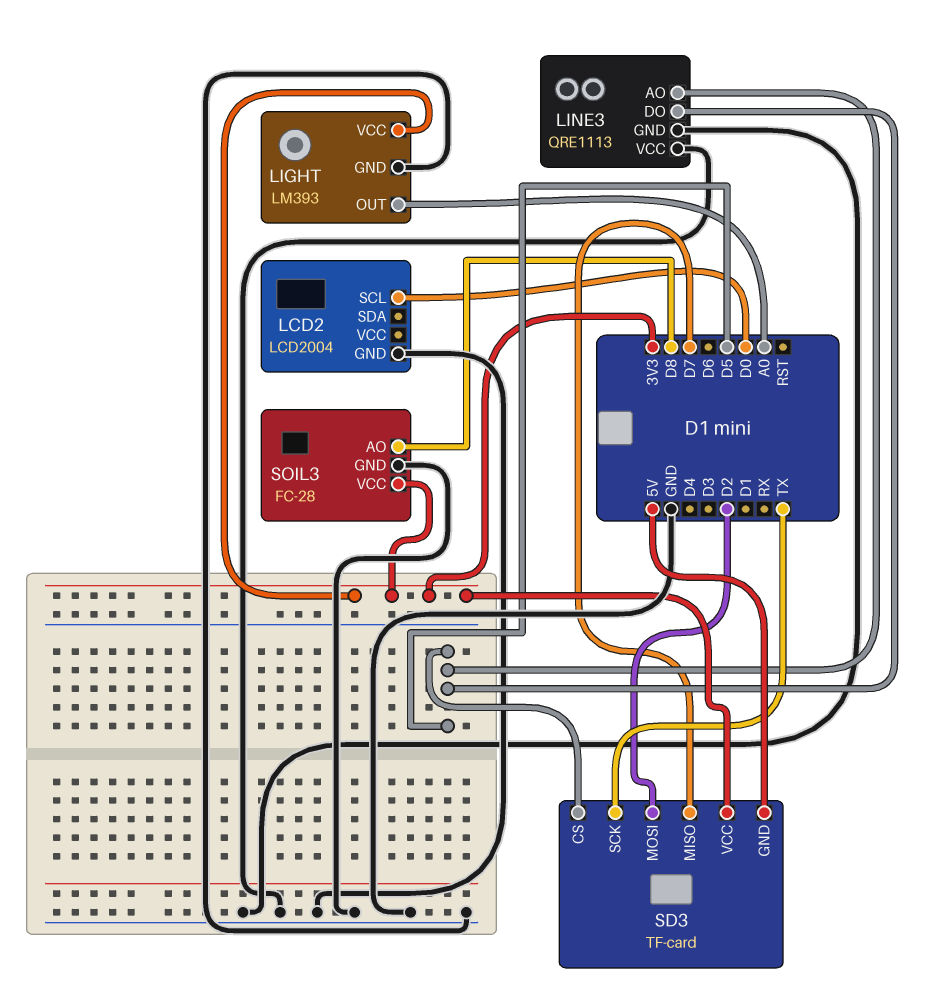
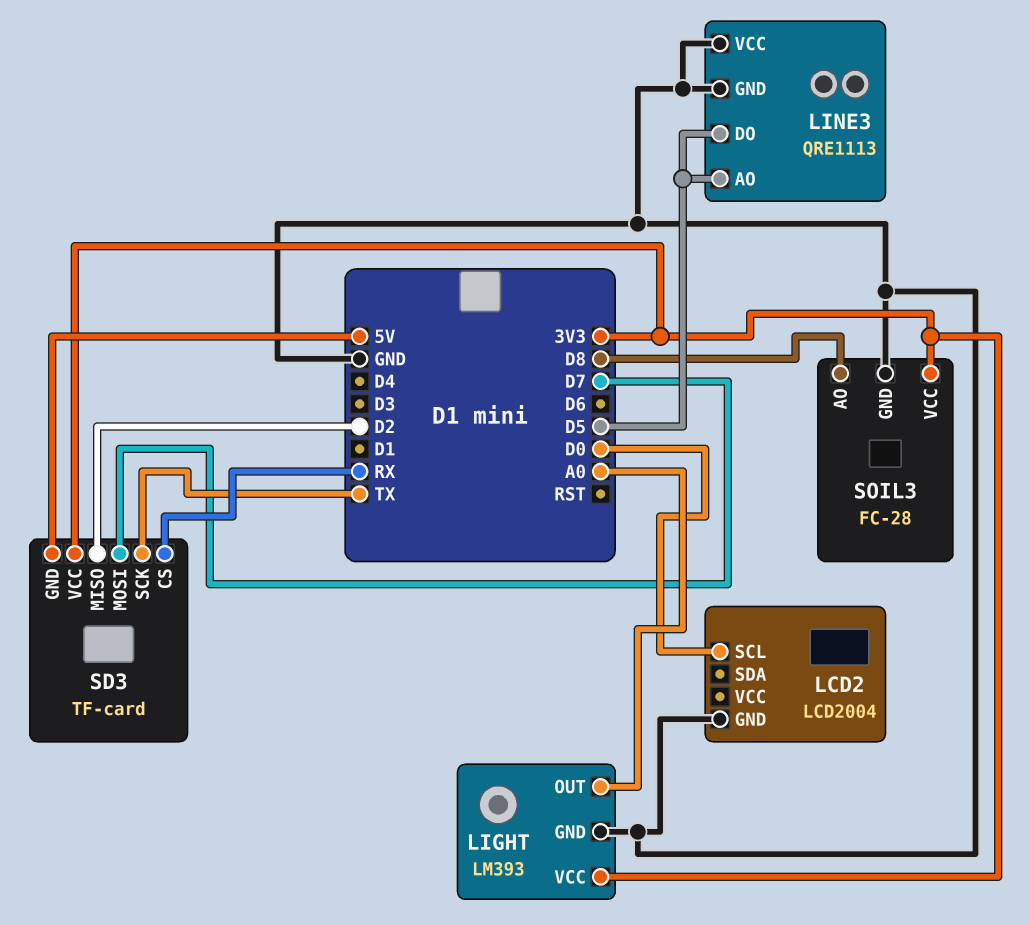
SD3 pin CS: D5 -> RX
SD3 pin MISO: D7 -> D2
SD3 pin MOSI: D2 -> D7

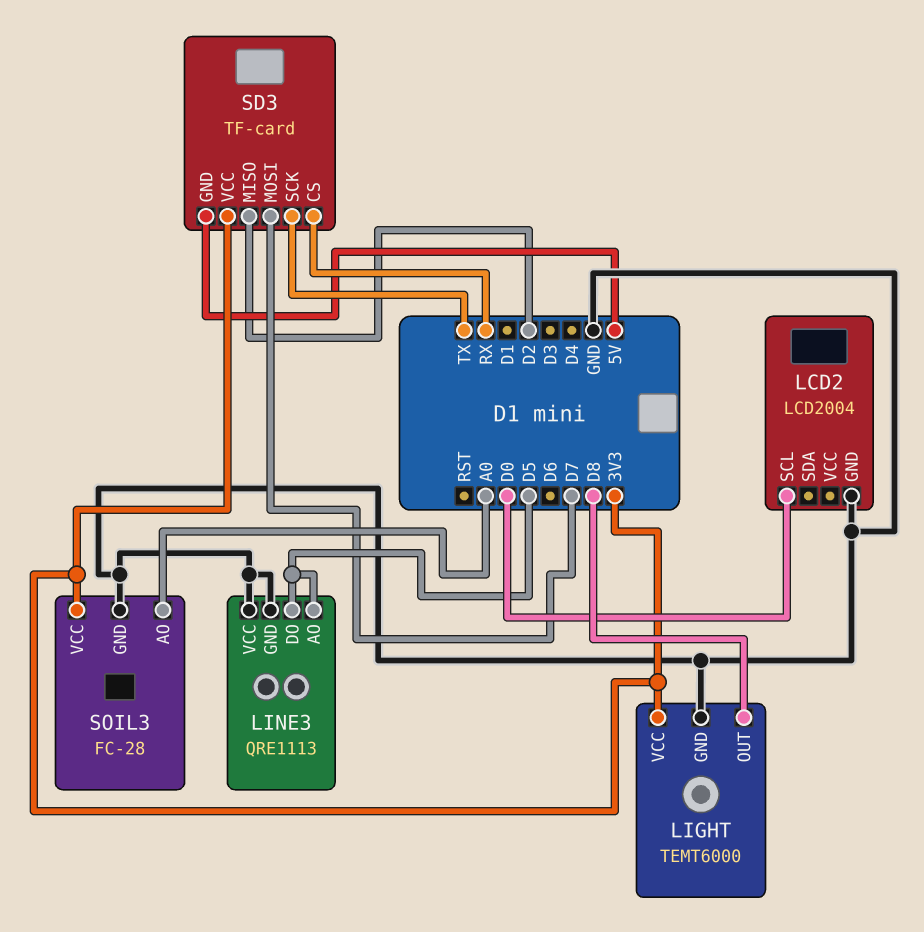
LIGHT: LM393 -> TEMT6000
LIGHT pin OUT: A0 -> D8
SOIL3 pin AO: D8 -> A0

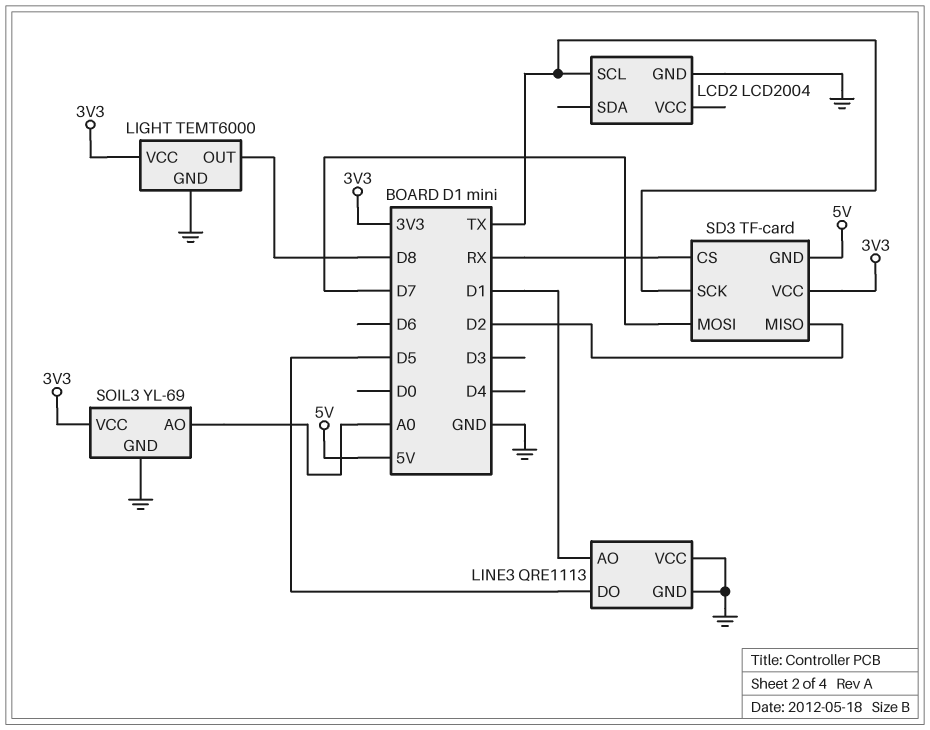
LCD2 pin SCL: D0 -> TX
LINE3 pin AO: D5 -> D1
SOIL3: FC-28 -> YL-69

